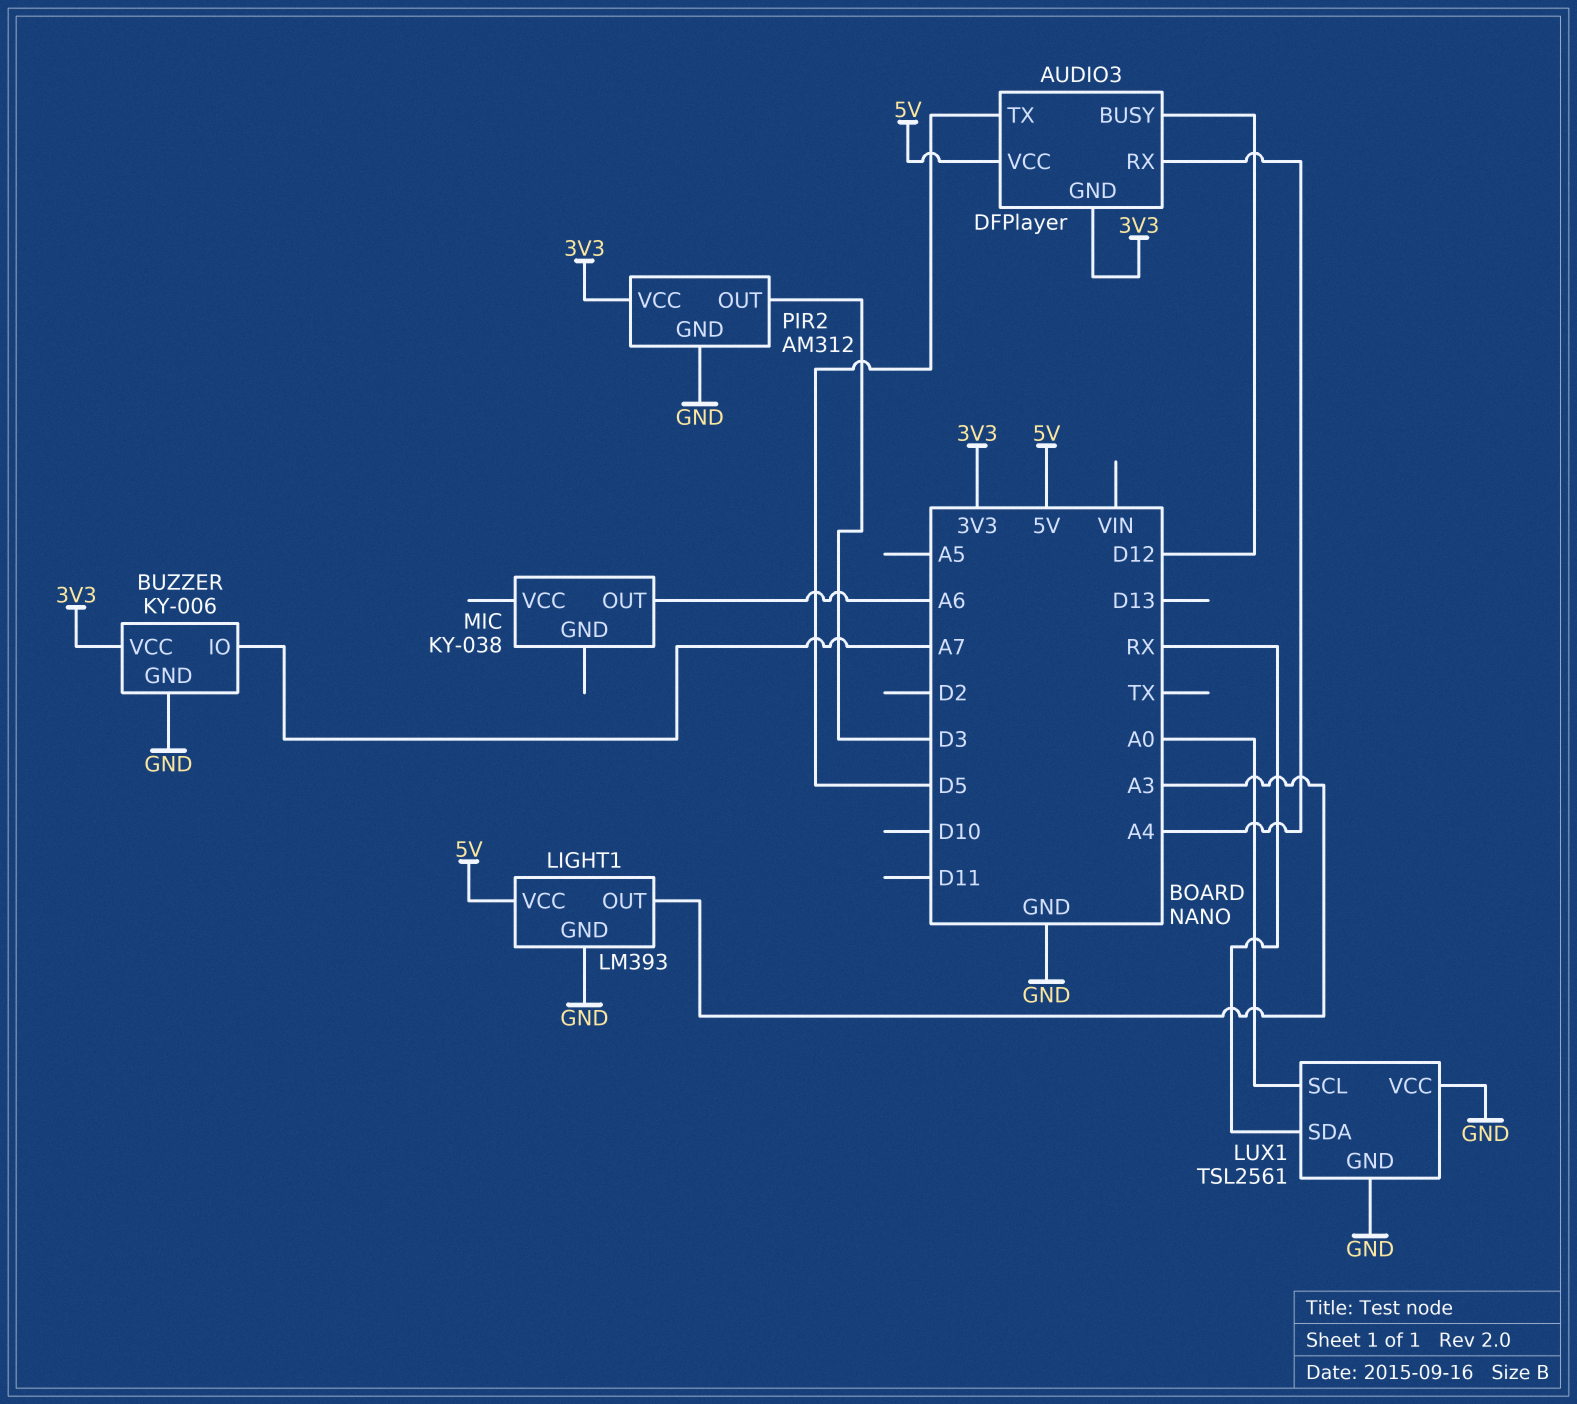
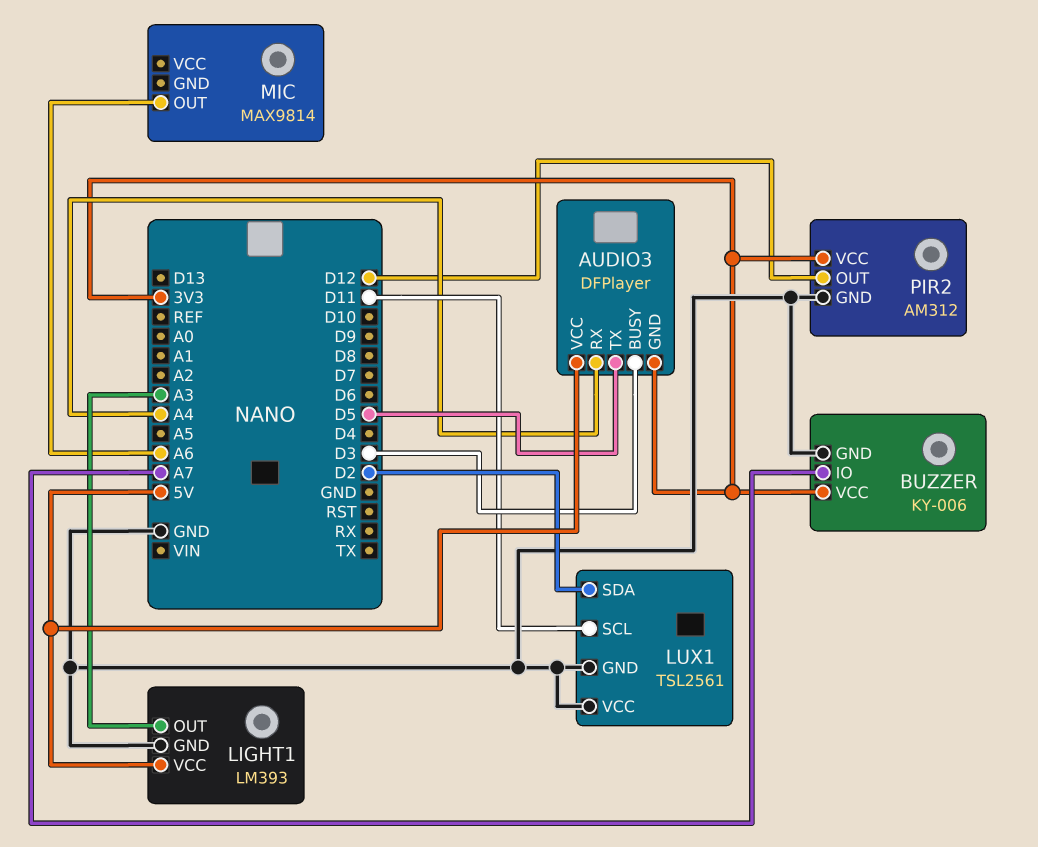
AUDIO3 pin BUSY: D12 -> D3
LUX1 pin SCL: A0 -> D11
LUX1 pin SDA: RX -> D2
MIC: KY-038 -> MAX9814
PIR2 pin OUT: D3 -> D12

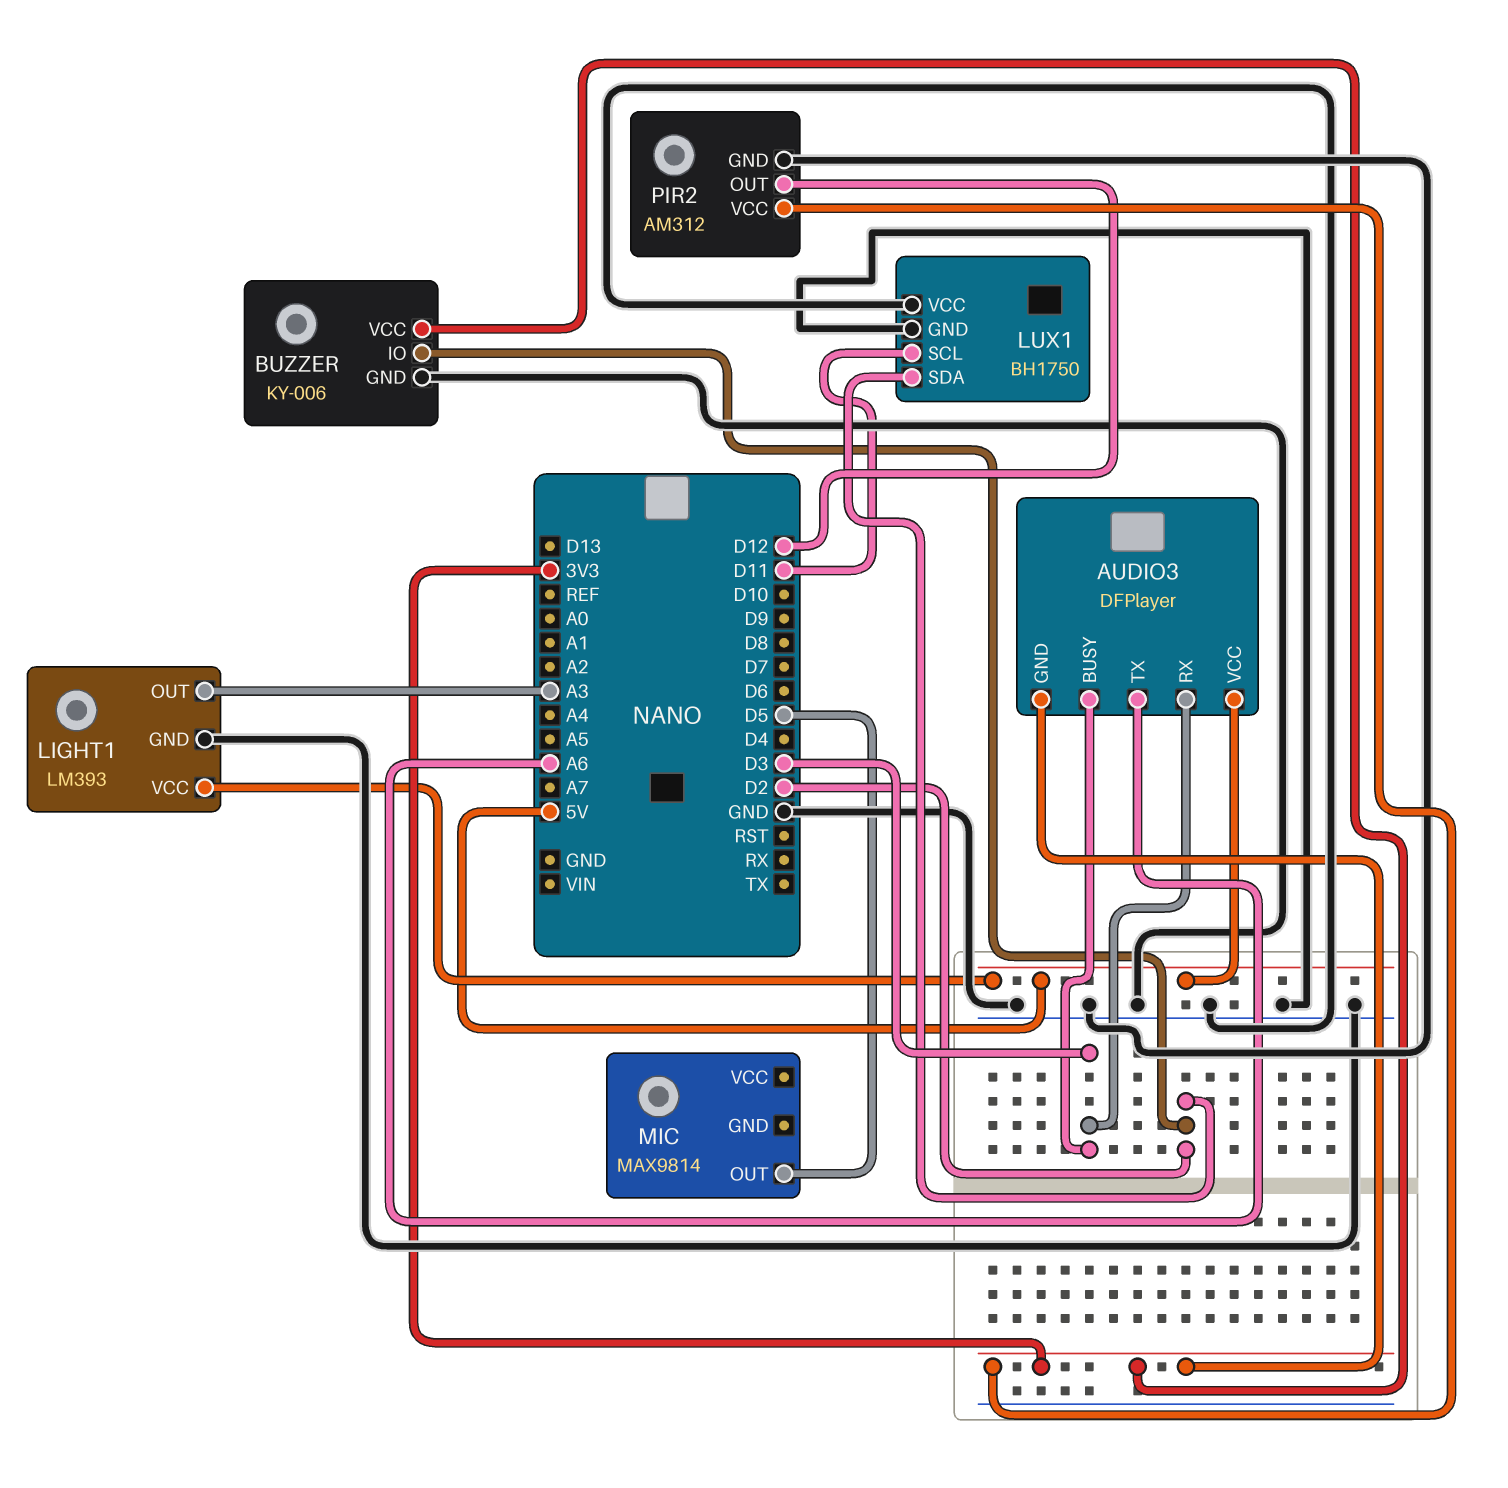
AUDIO3 pin RX: A4 -> D3
AUDIO3 pin TX: D5 -> A6
BUZZER pin IO: A7 -> D2
LUX1: TSL2561 -> BH1750
MIC pin OUT: A6 -> D5

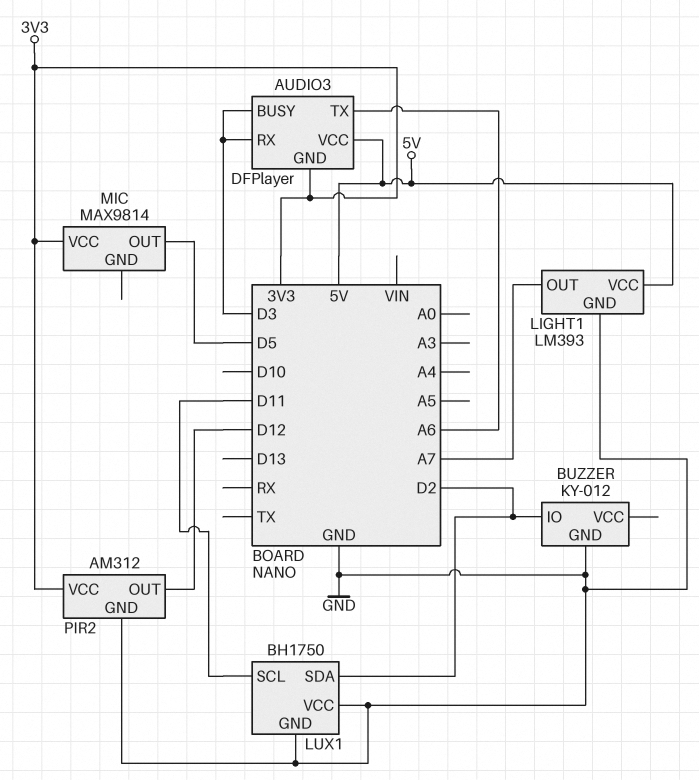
BUZZER: KY-006 -> KY-012
BUZZER pin VCC: 3V3 -> none
LIGHT1 pin OUT: A3 -> A7
MIC pin VCC: none -> 3V3

